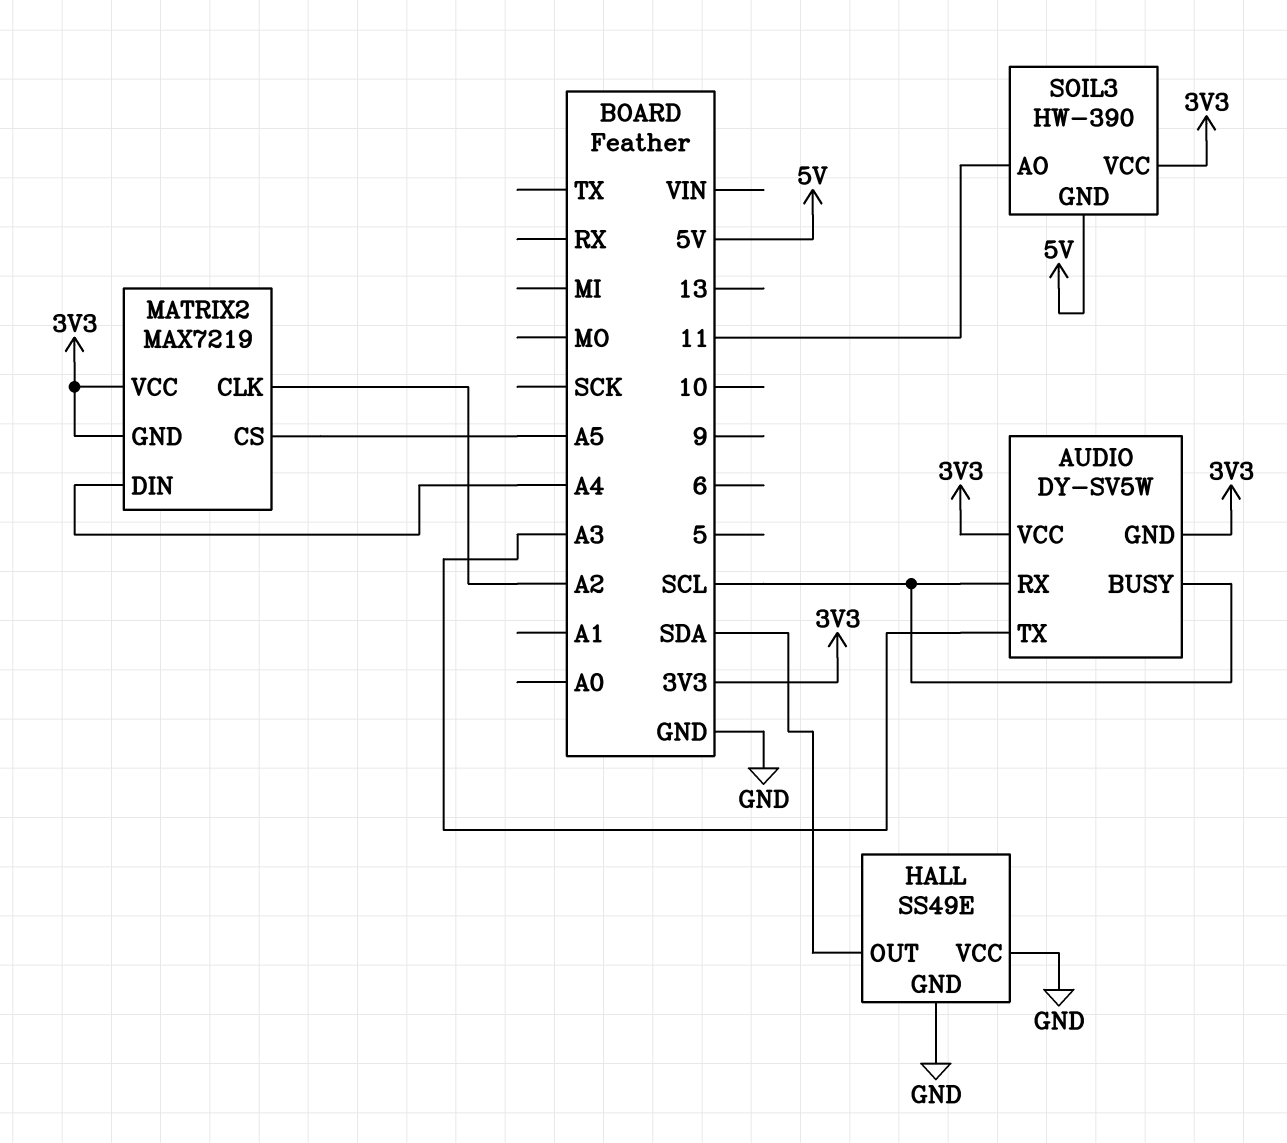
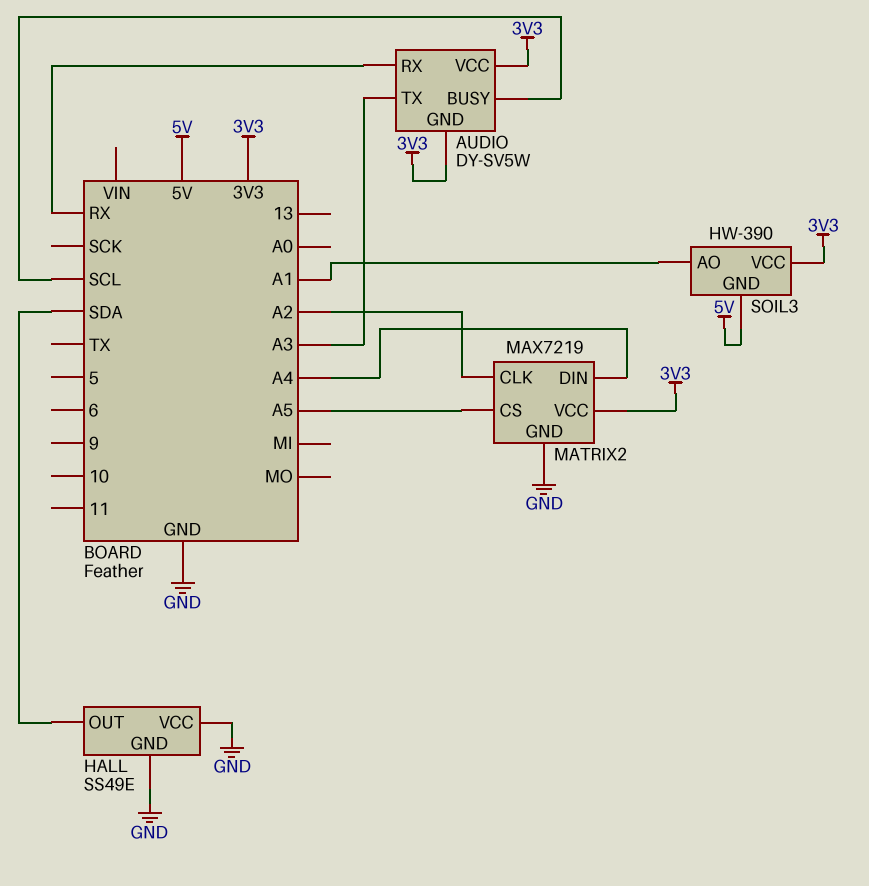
AUDIO pin RX: SCL -> RX
MATRIX2 pin GND: 3V3 -> GND
SOIL3 pin AO: 11 -> A1

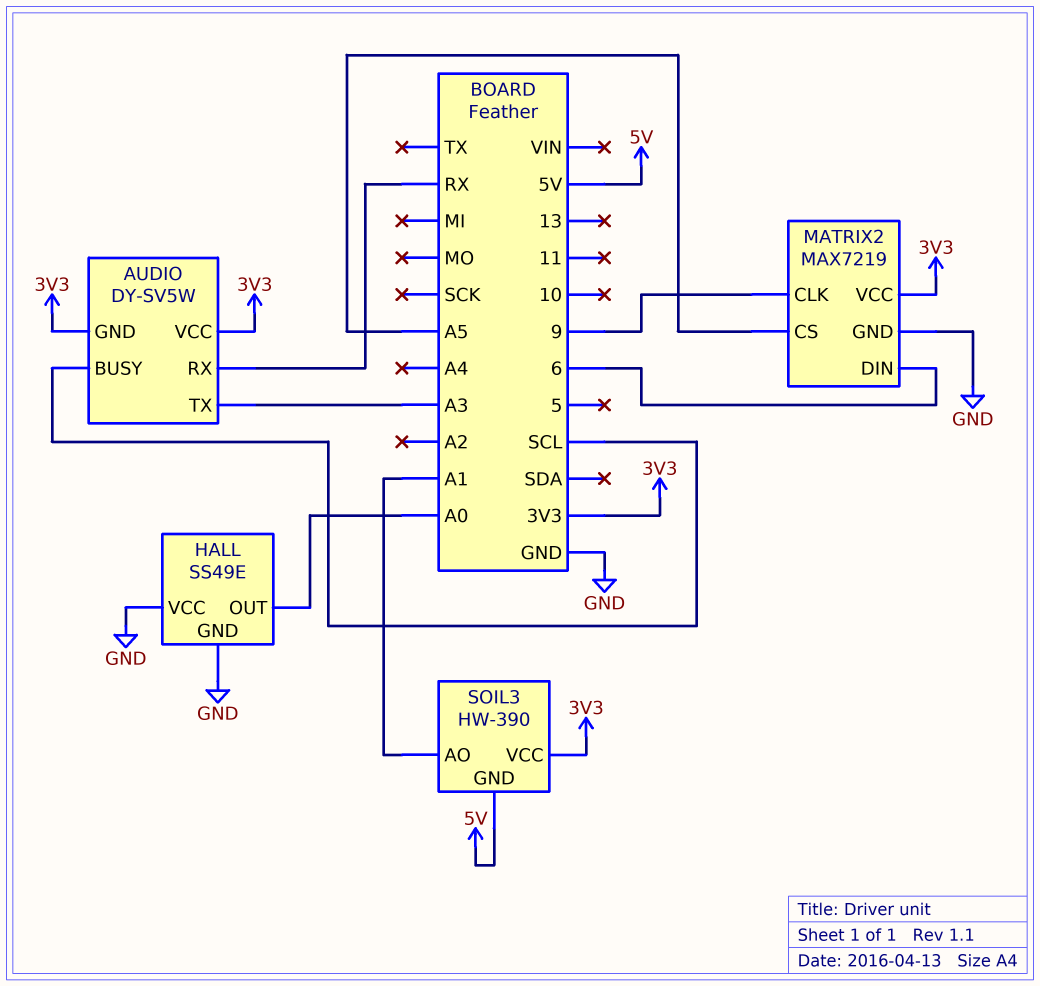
HALL pin OUT: SDA -> A0
MATRIX2 pin CLK: A2 -> 9
MATRIX2 pin DIN: A4 -> 6

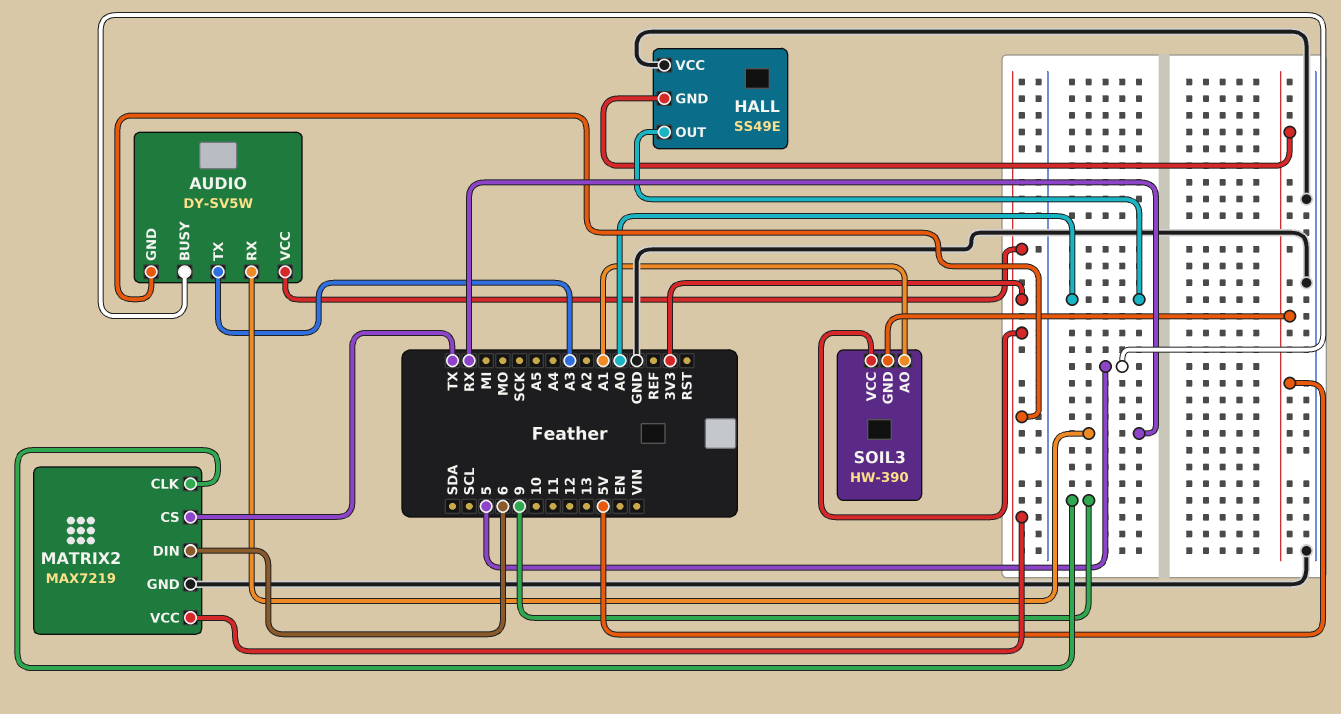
AUDIO pin BUSY: SCL -> 5
HALL pin GND: GND -> 5V
MATRIX2 pin CS: A5 -> TX

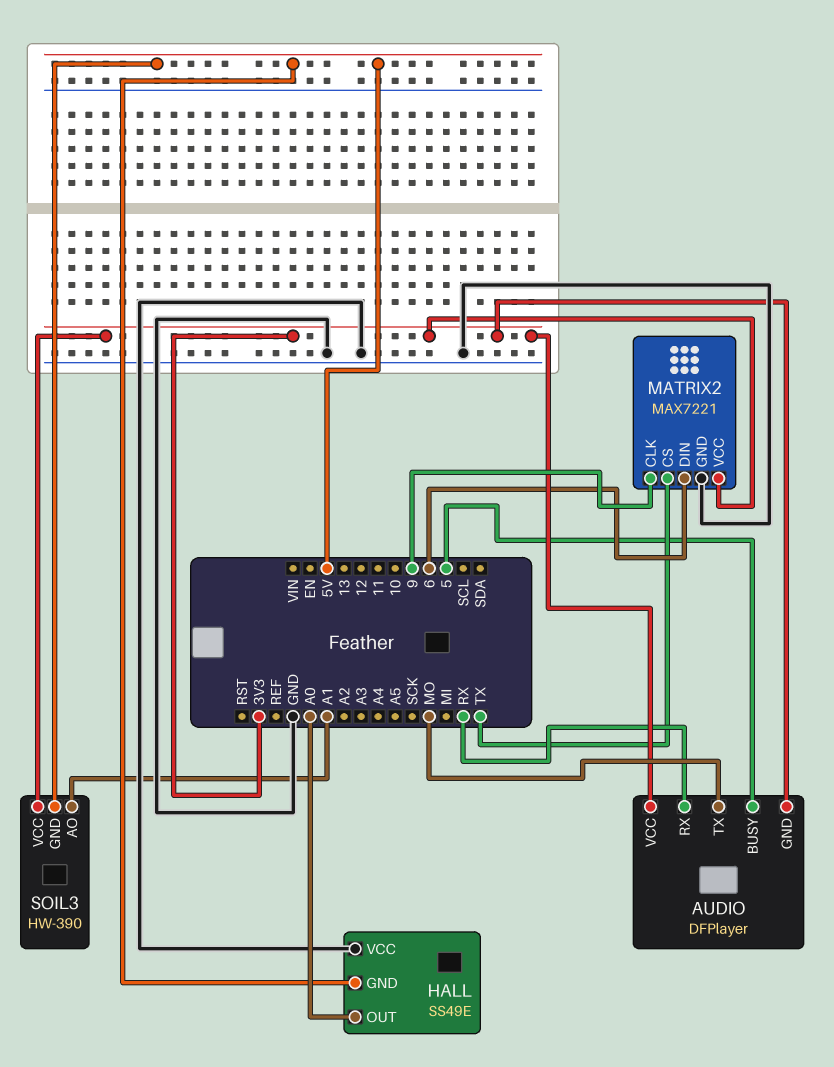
AUDIO: DY-SV5W -> DFPlayer
AUDIO pin TX: A3 -> MO
MATRIX2: MAX7219 -> MAX7221

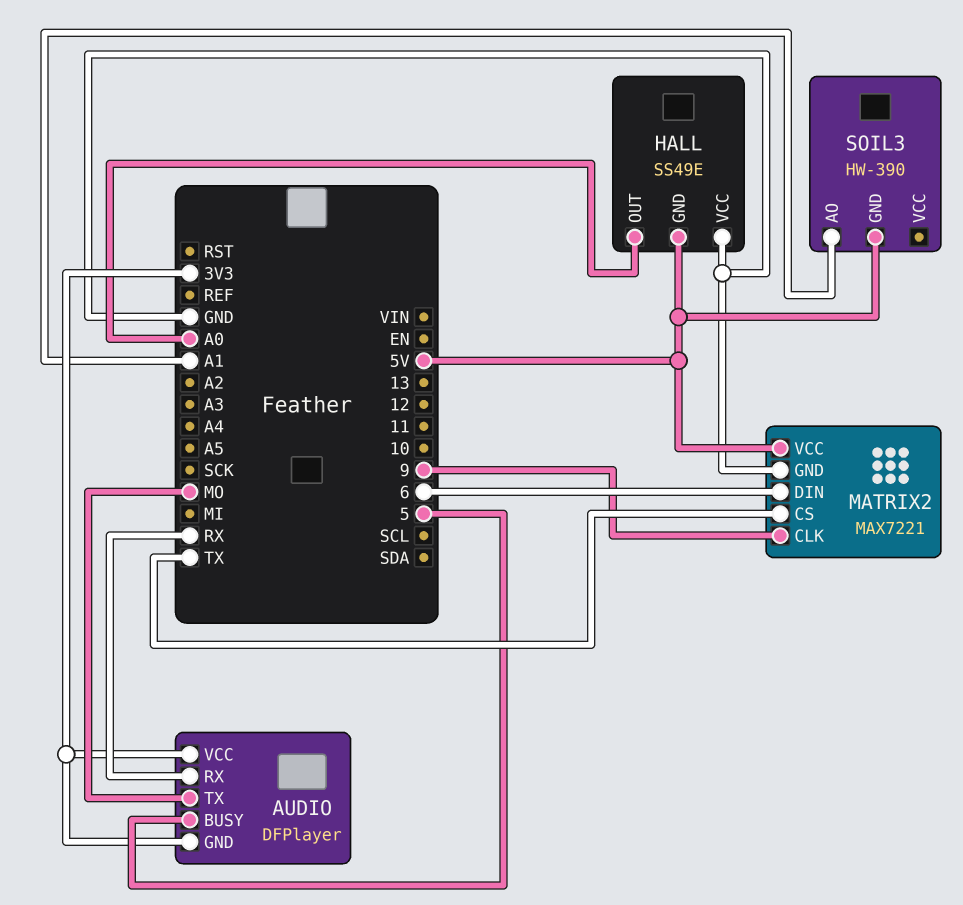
MATRIX2 pin VCC: 3V3 -> 5V
SOIL3 pin VCC: 3V3 -> none

